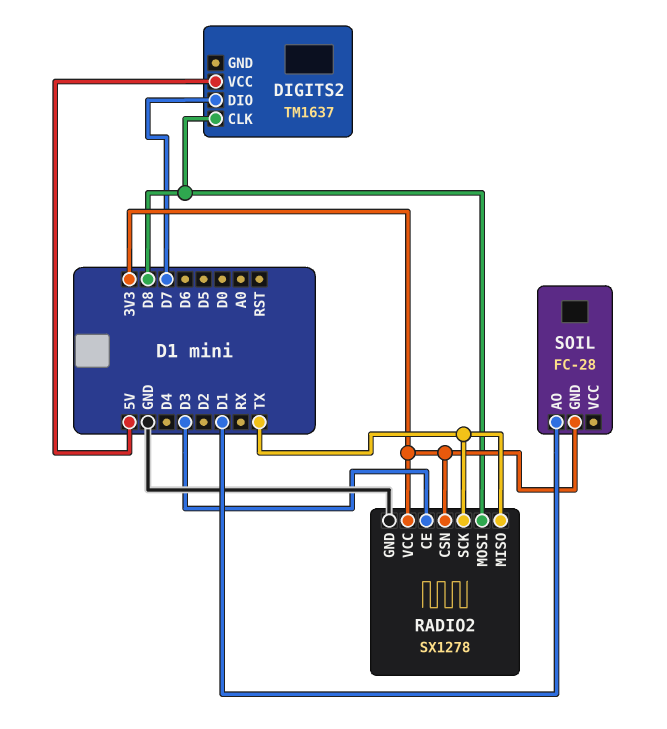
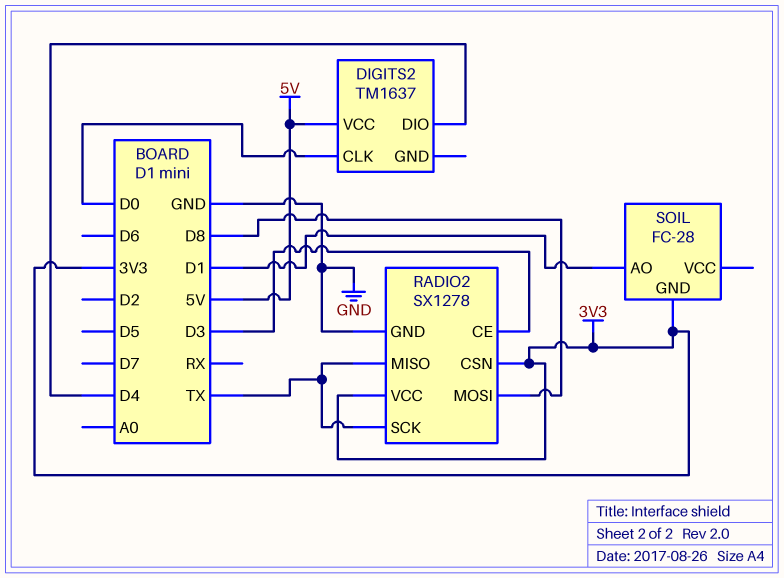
DIGITS2 pin CLK: D8 -> D0
DIGITS2 pin DIO: D7 -> D4

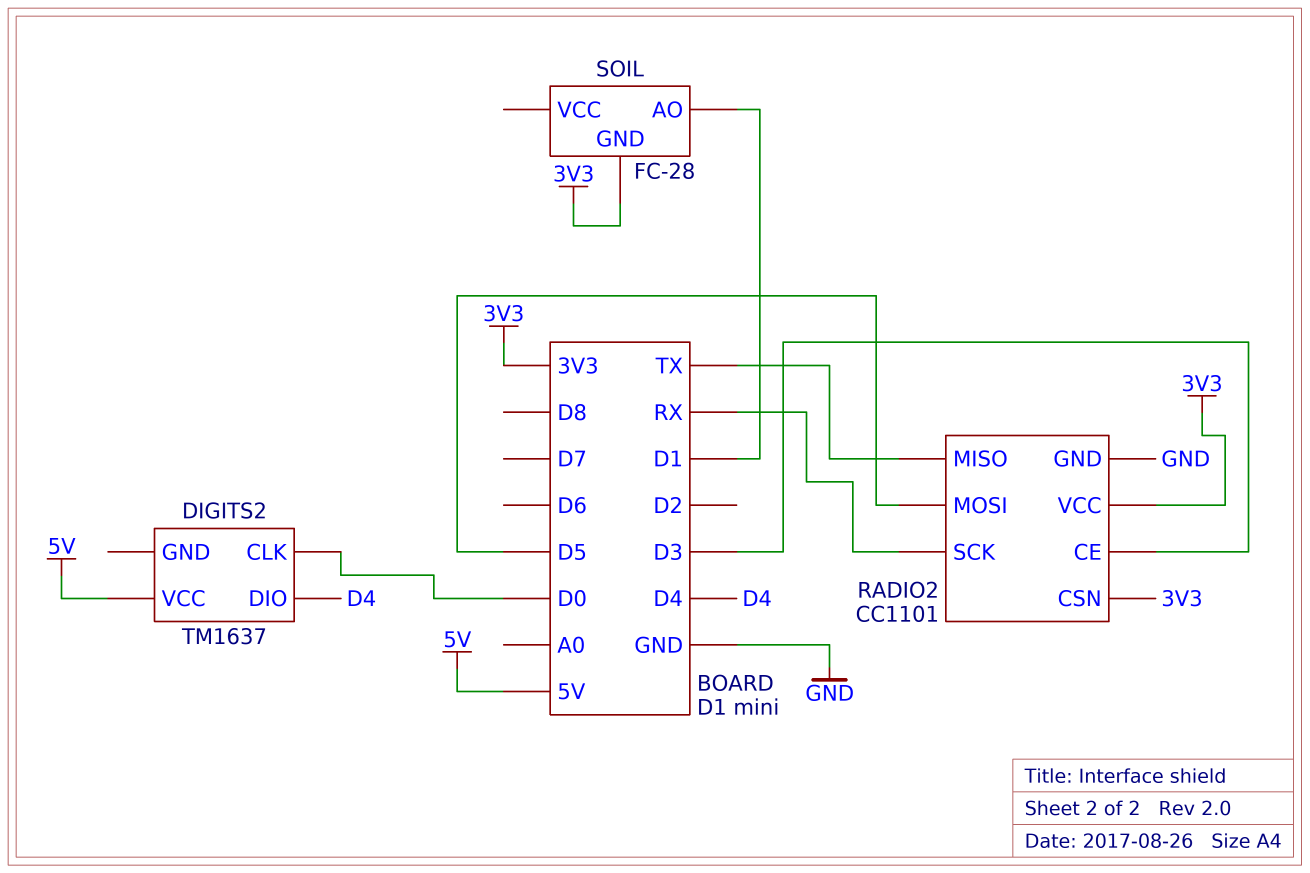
RADIO2: SX1278 -> CC1101
RADIO2 pin MOSI: D8 -> D5
RADIO2 pin SCK: TX -> RX

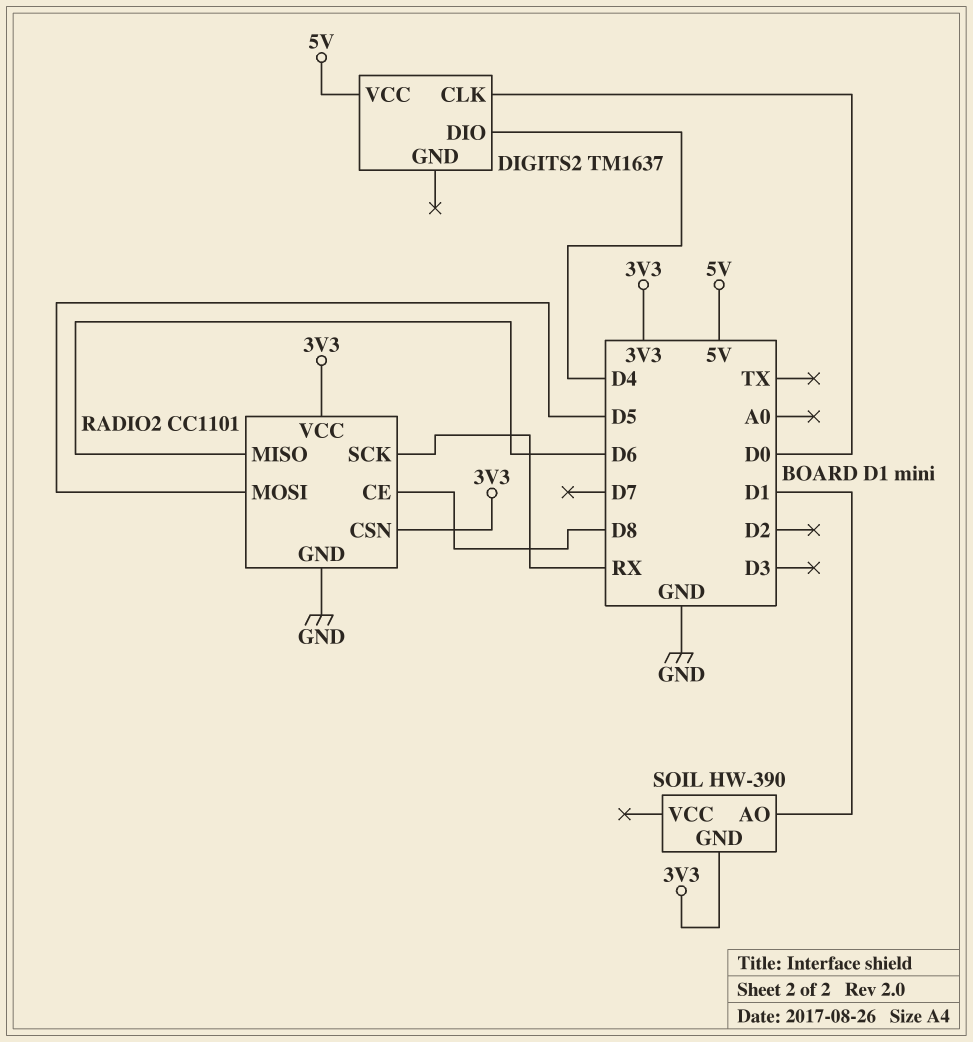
RADIO2 pin CE: D3 -> D8
RADIO2 pin MISO: TX -> D6
SOIL: FC-28 -> HW-390

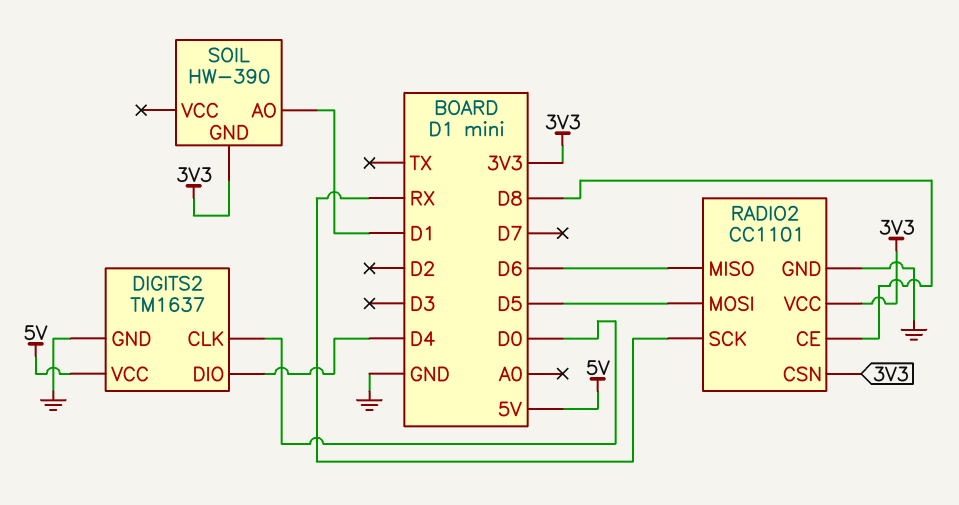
DIGITS2 pin GND: none -> GND

